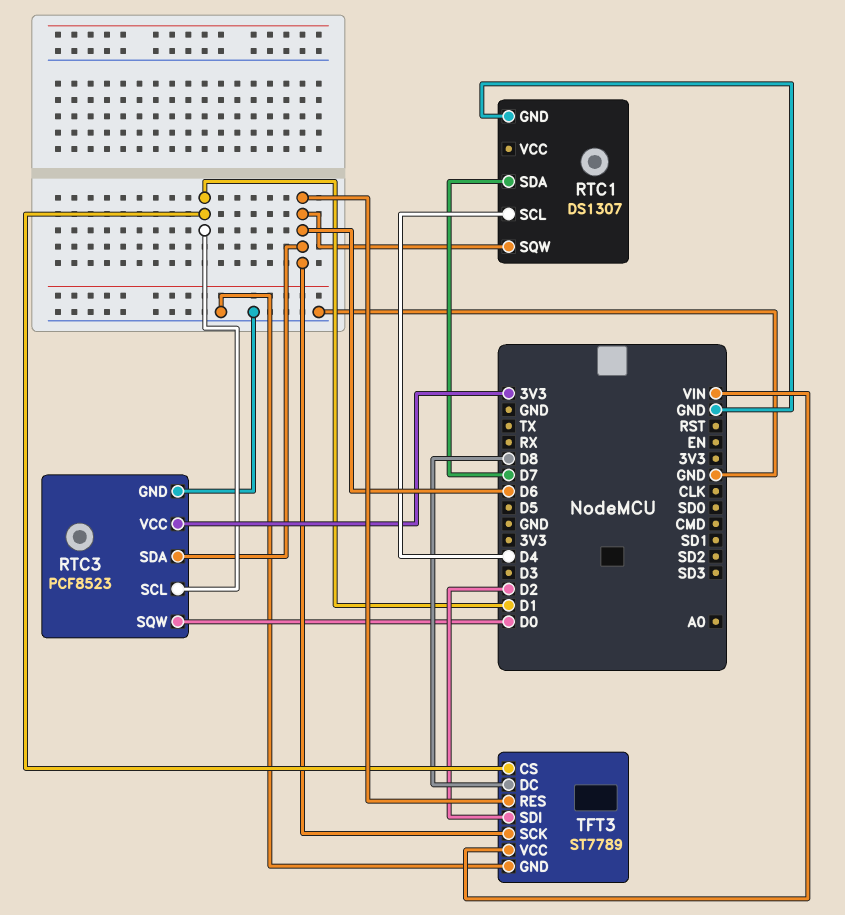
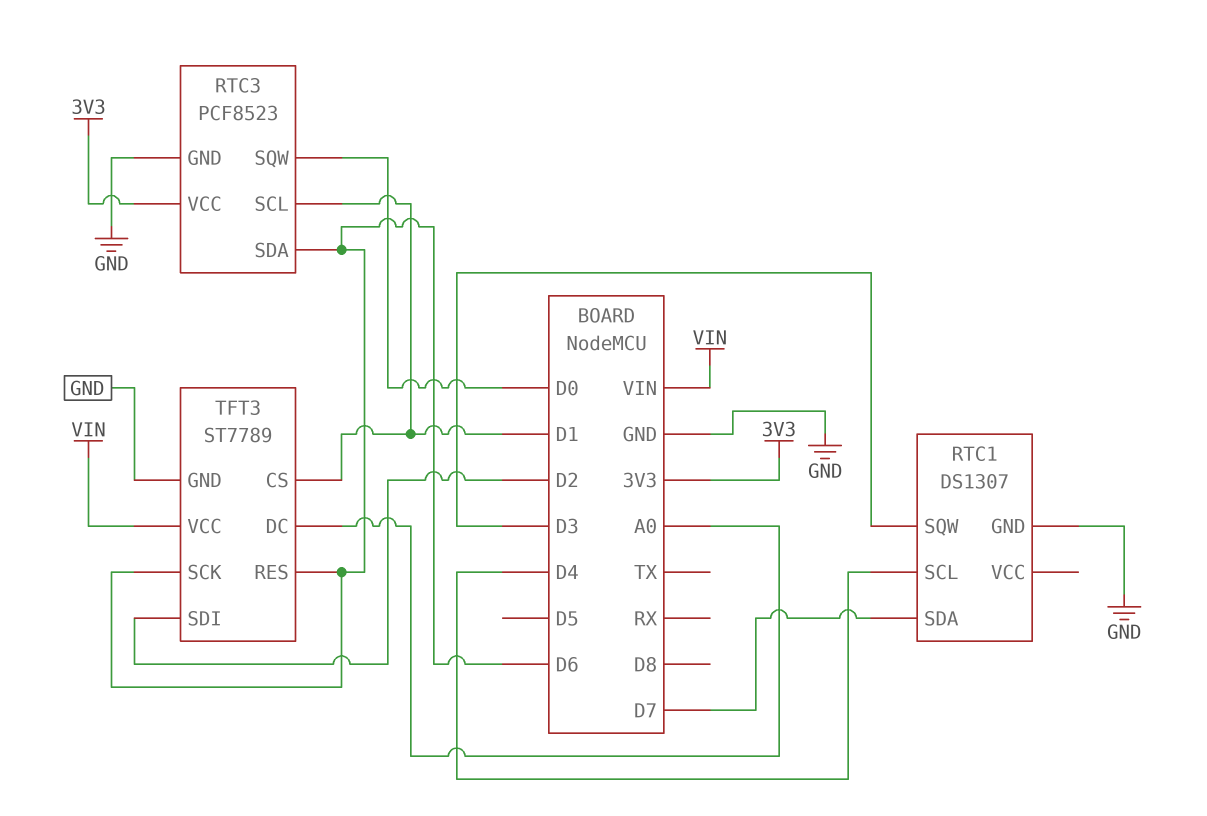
RTC1 pin SQW: D6 -> D3
TFT3 pin DC: D8 -> A0

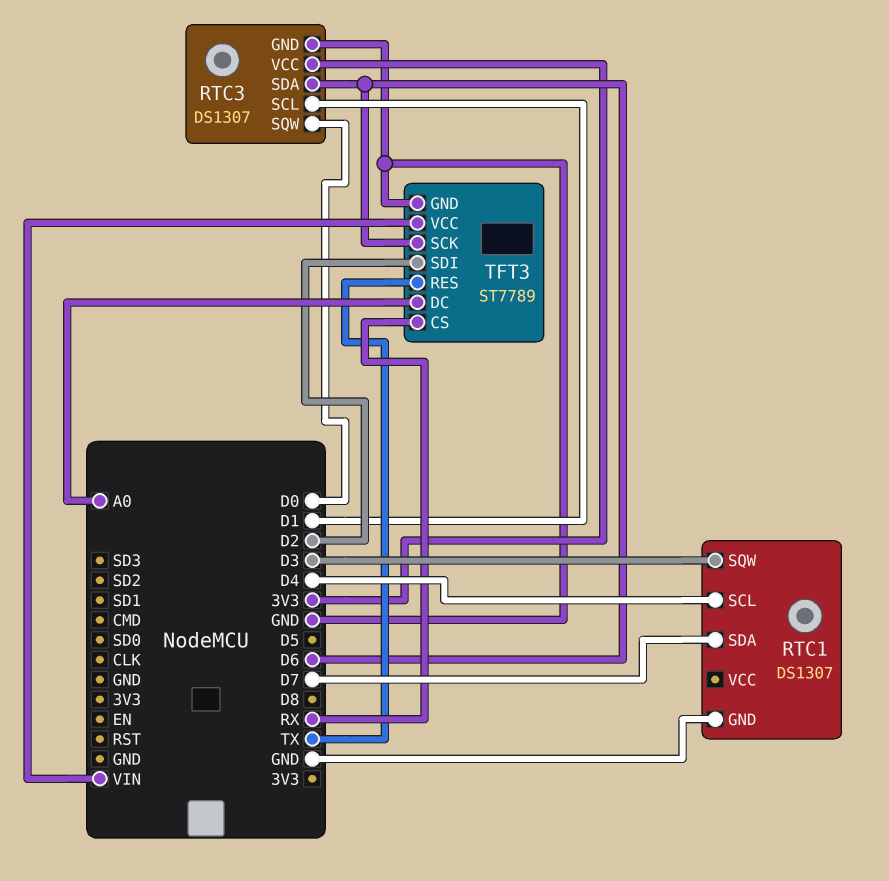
RTC3: PCF8523 -> DS1307
TFT3 pin CS: D1 -> RX
TFT3 pin RES: D6 -> TX

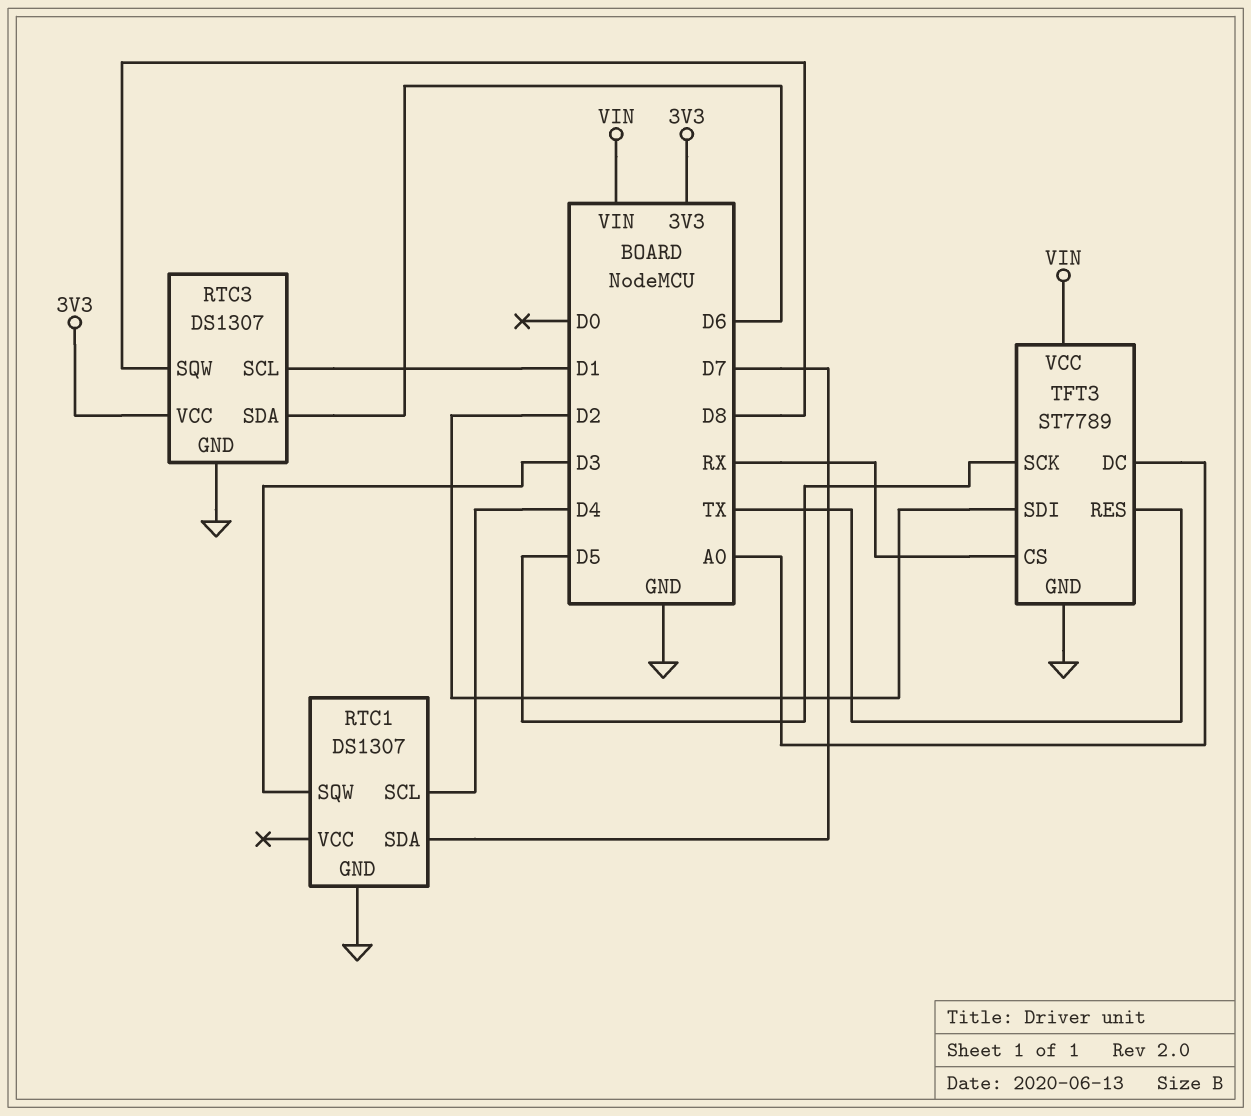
RTC3 pin SQW: D0 -> D8
TFT3 pin SCK: D6 -> D5

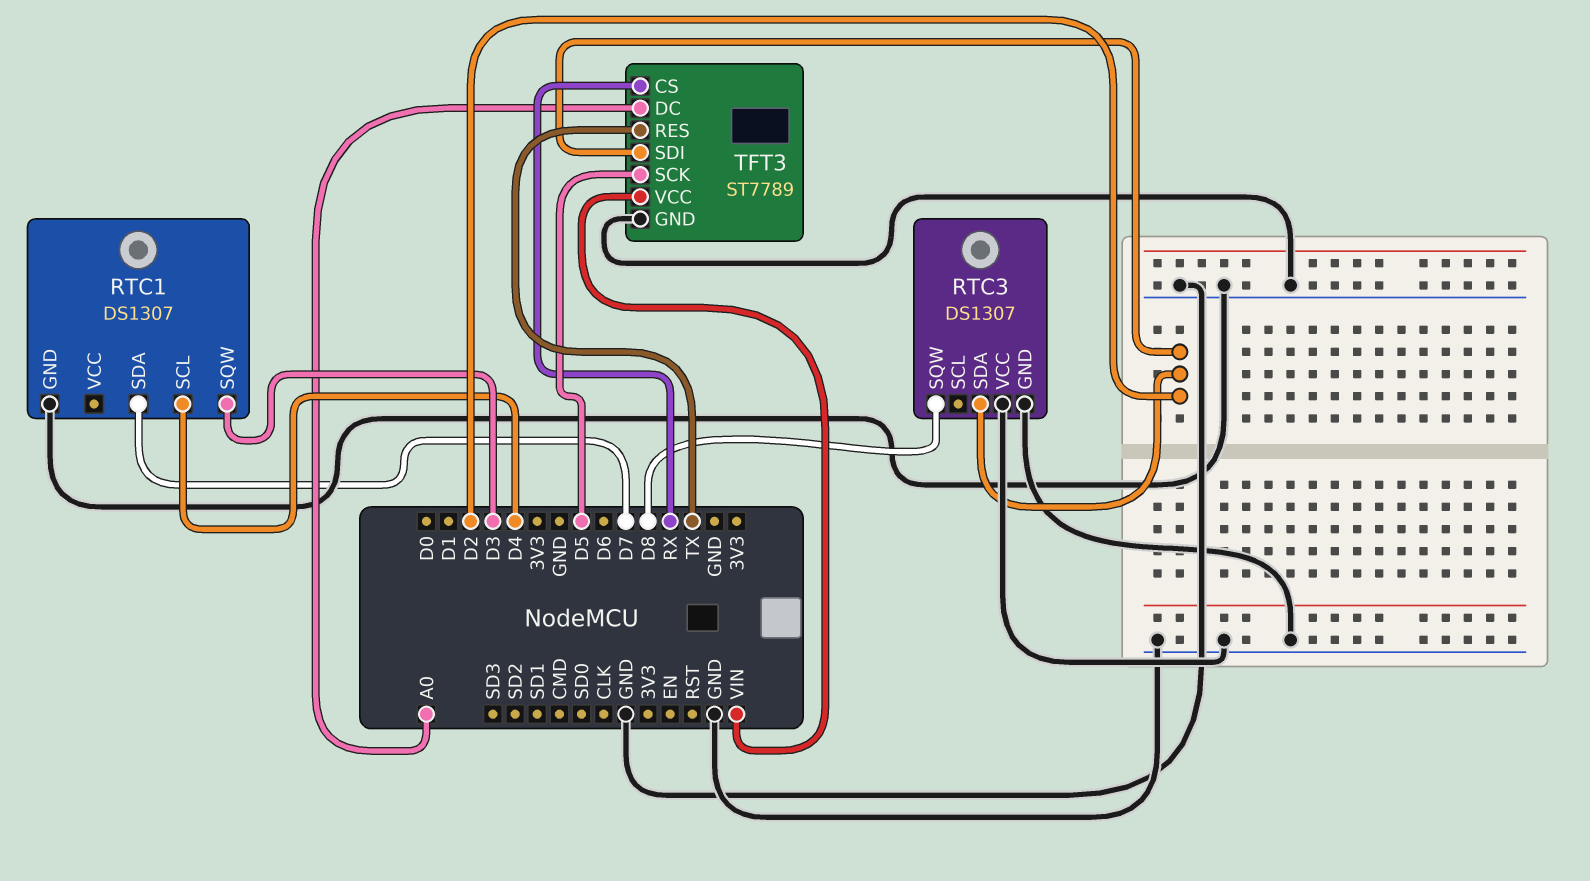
RTC3 pin SCL: D1 -> none
RTC3 pin SDA: D6 -> D2
RTC3 pin VCC: 3V3 -> GND

